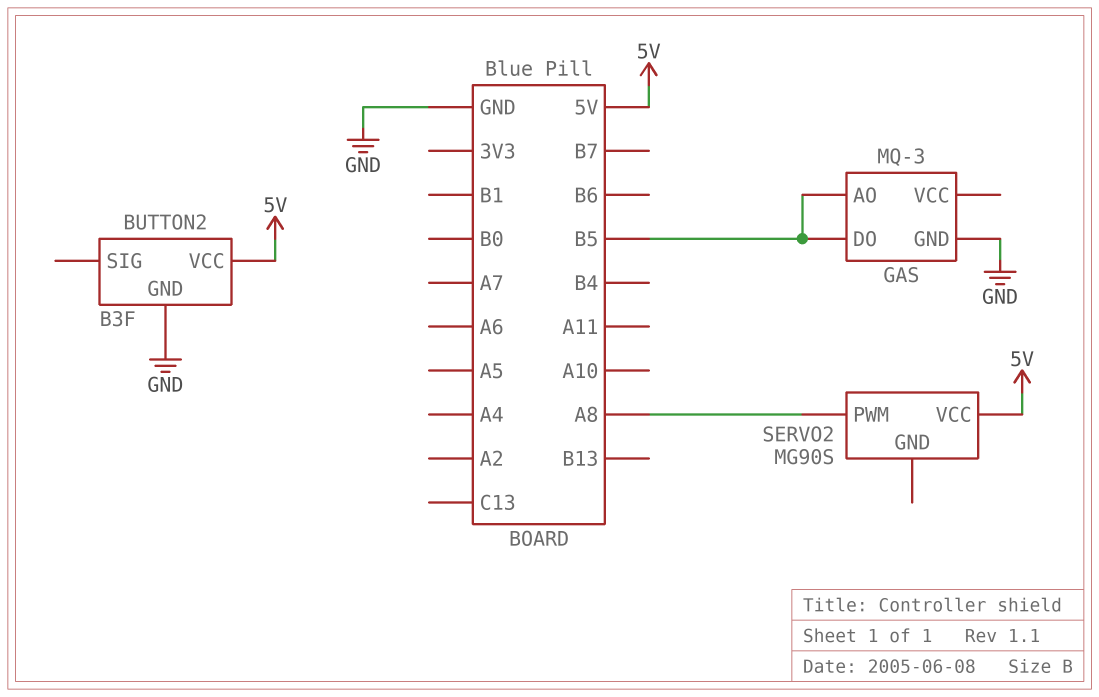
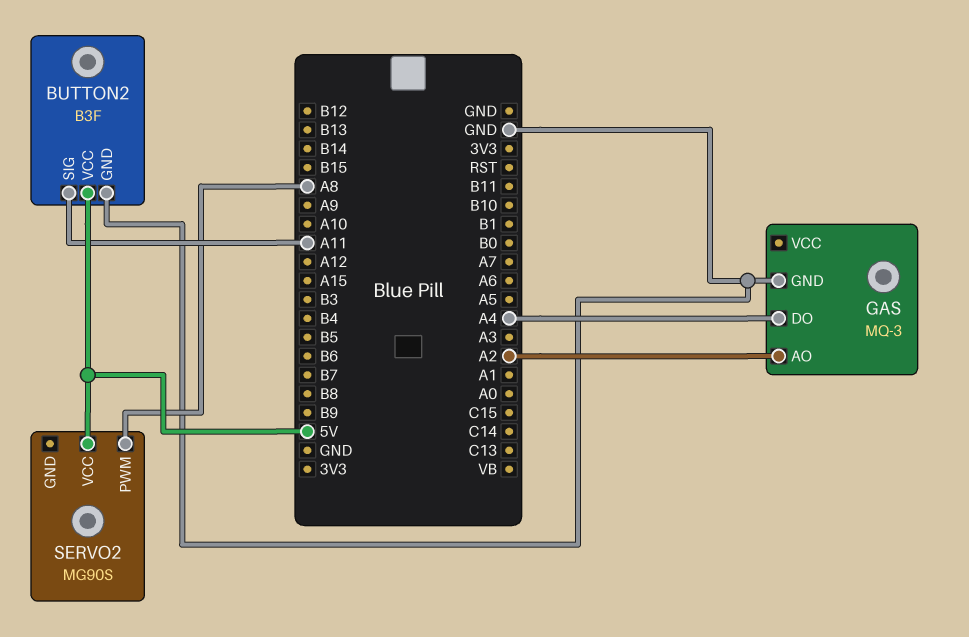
BUTTON2 pin SIG: none -> A11
GAS pin AO: B5 -> A2
GAS pin DO: B5 -> A4

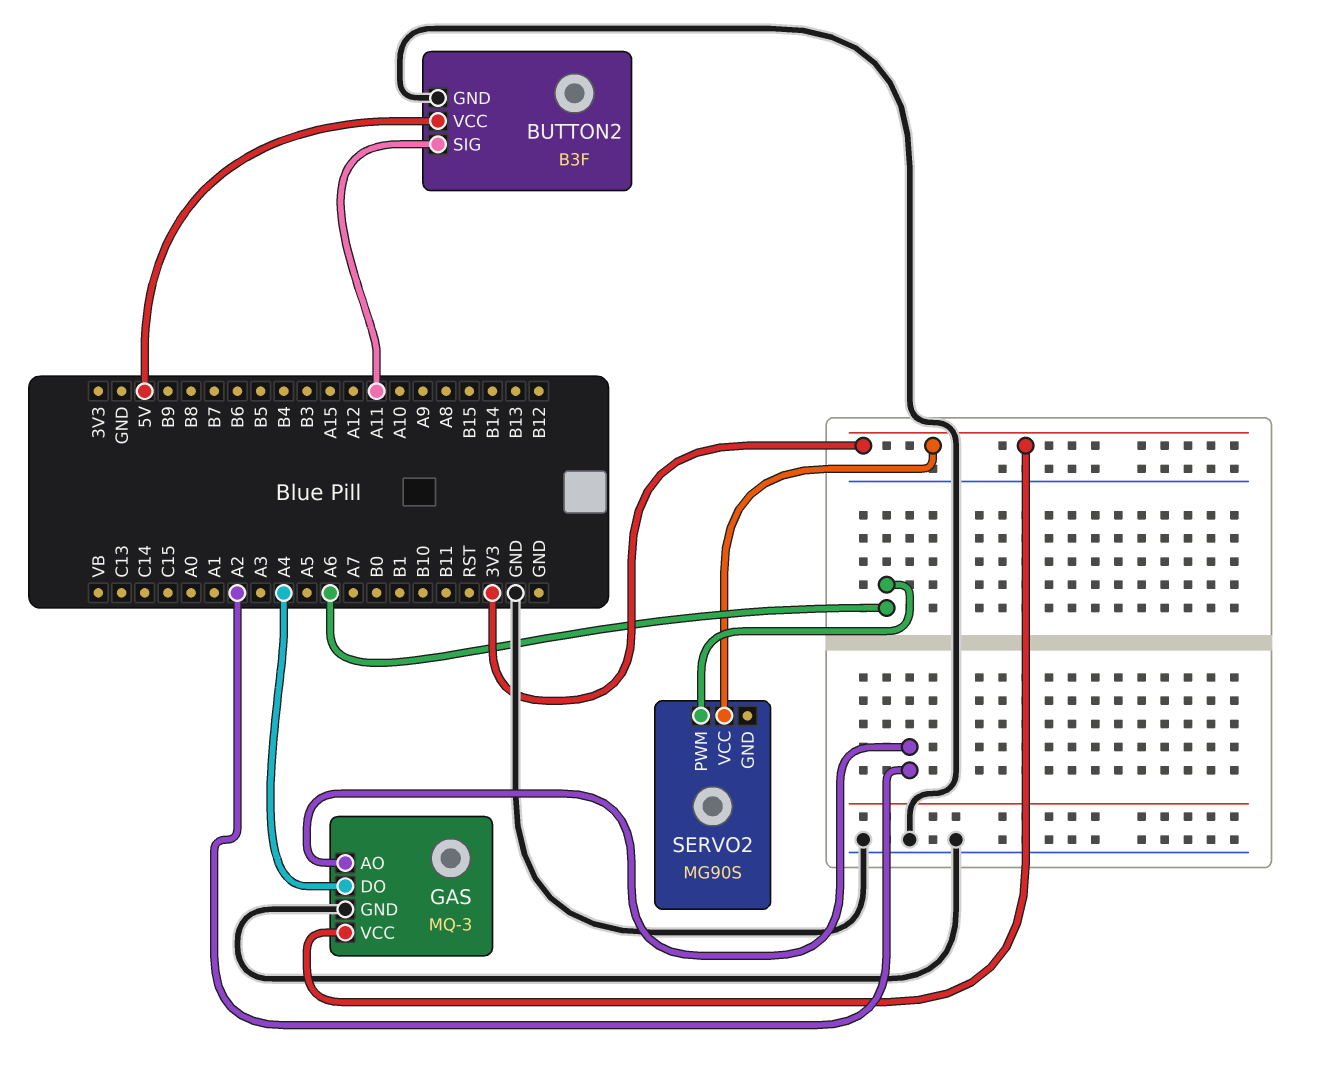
GAS pin VCC: none -> 3V3
SERVO2 pin PWM: A8 -> A6
SERVO2 pin VCC: 5V -> 3V3

